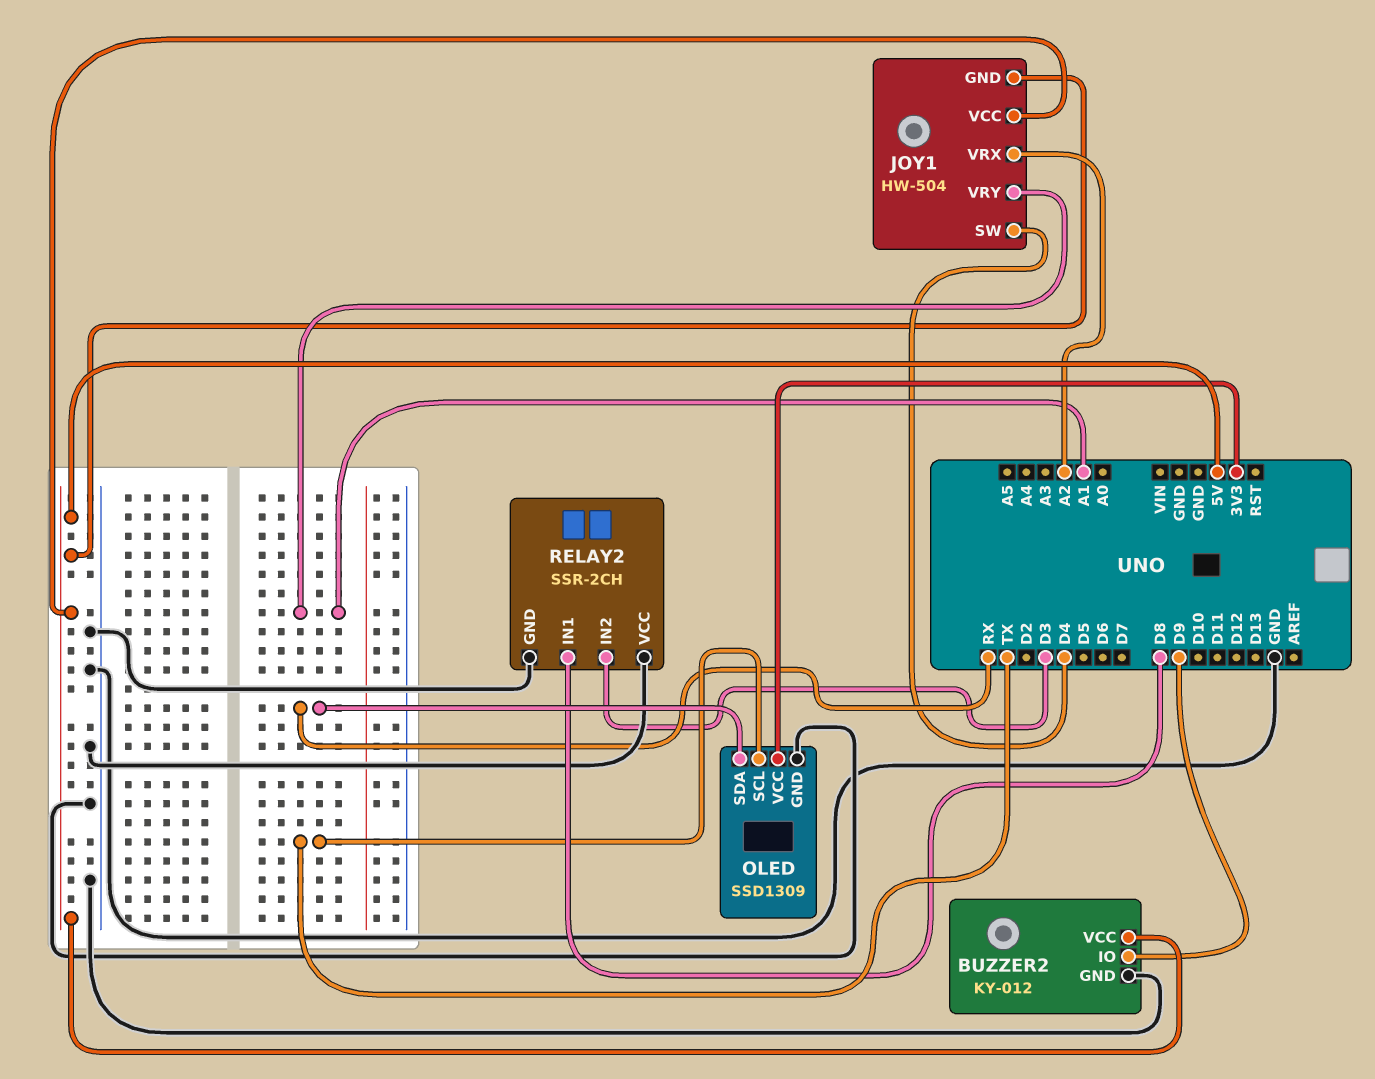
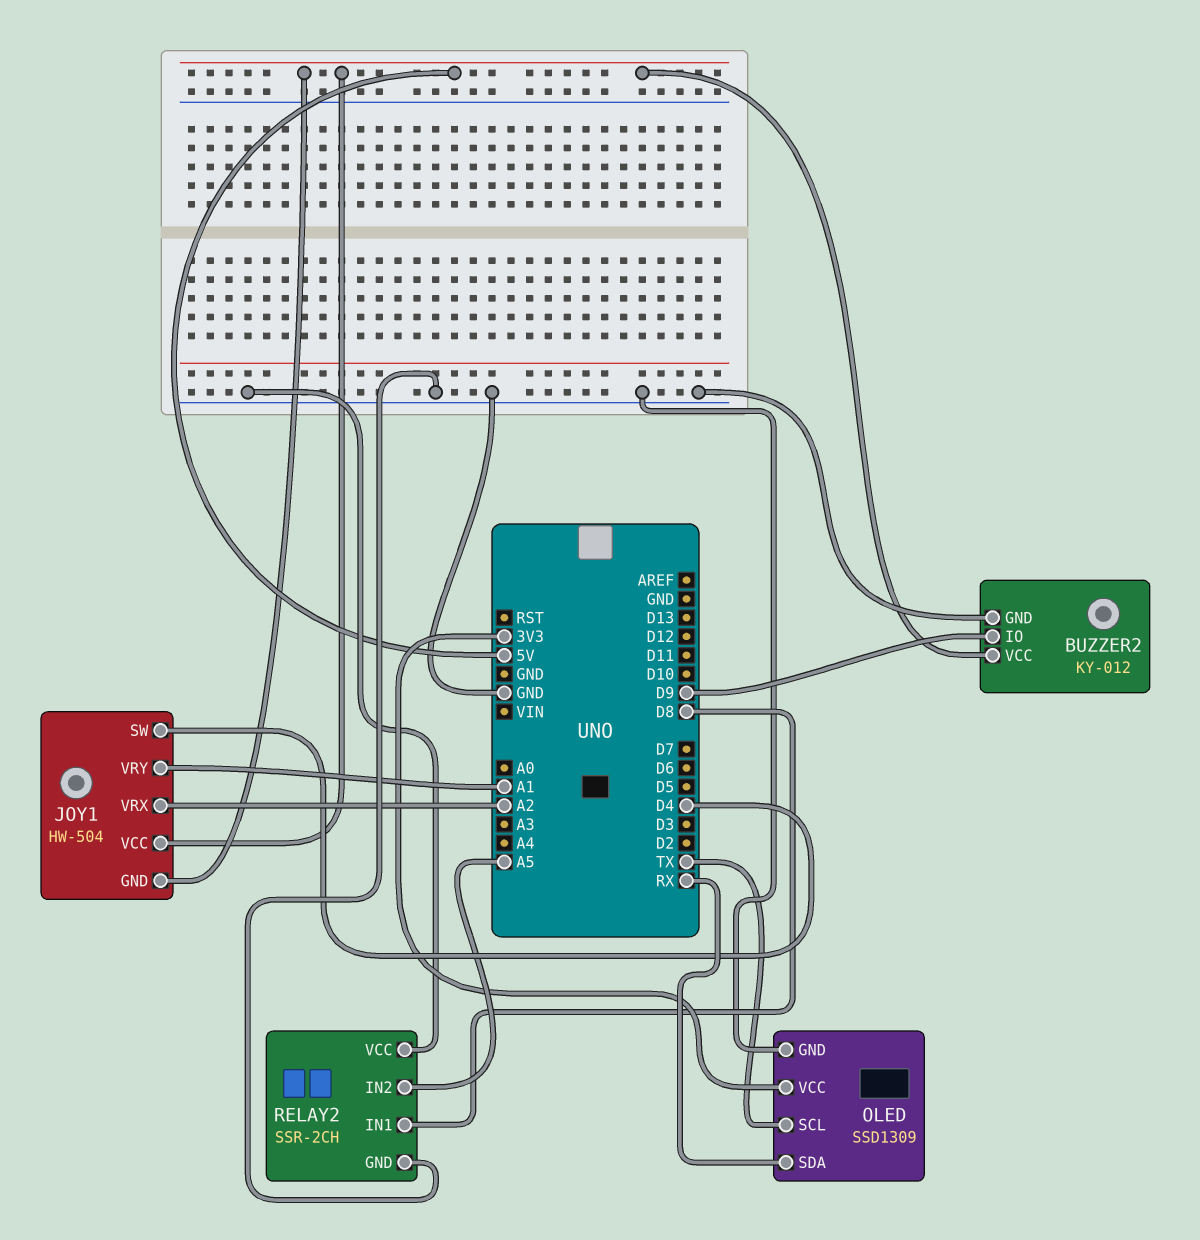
RELAY2 pin IN2: D3 -> A5

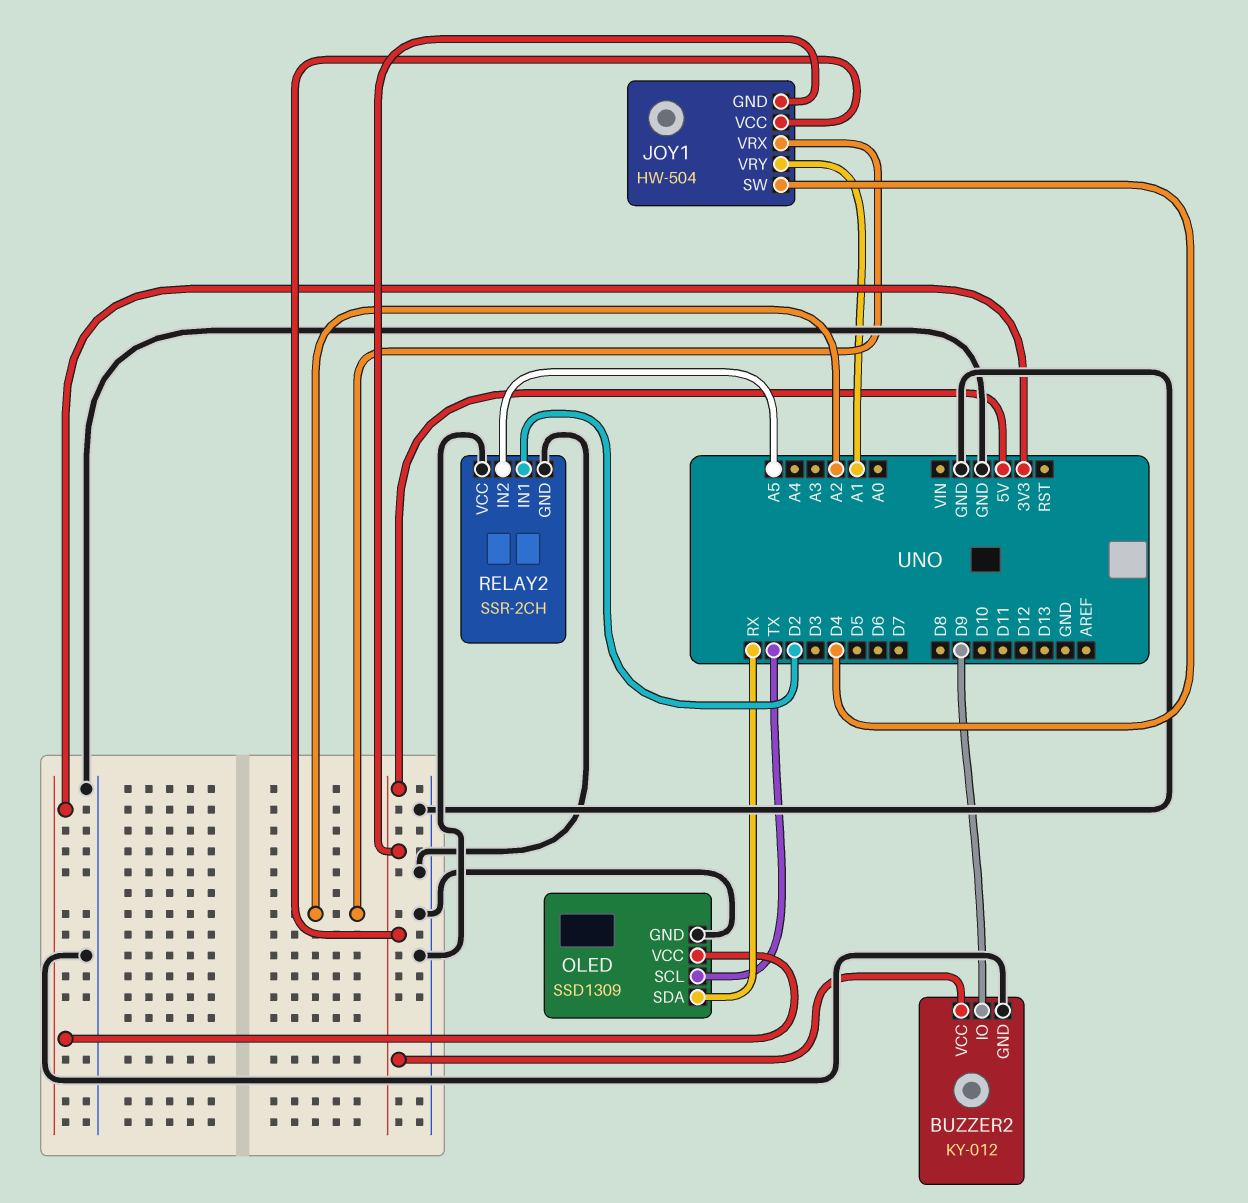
RELAY2 pin IN1: D8 -> D2

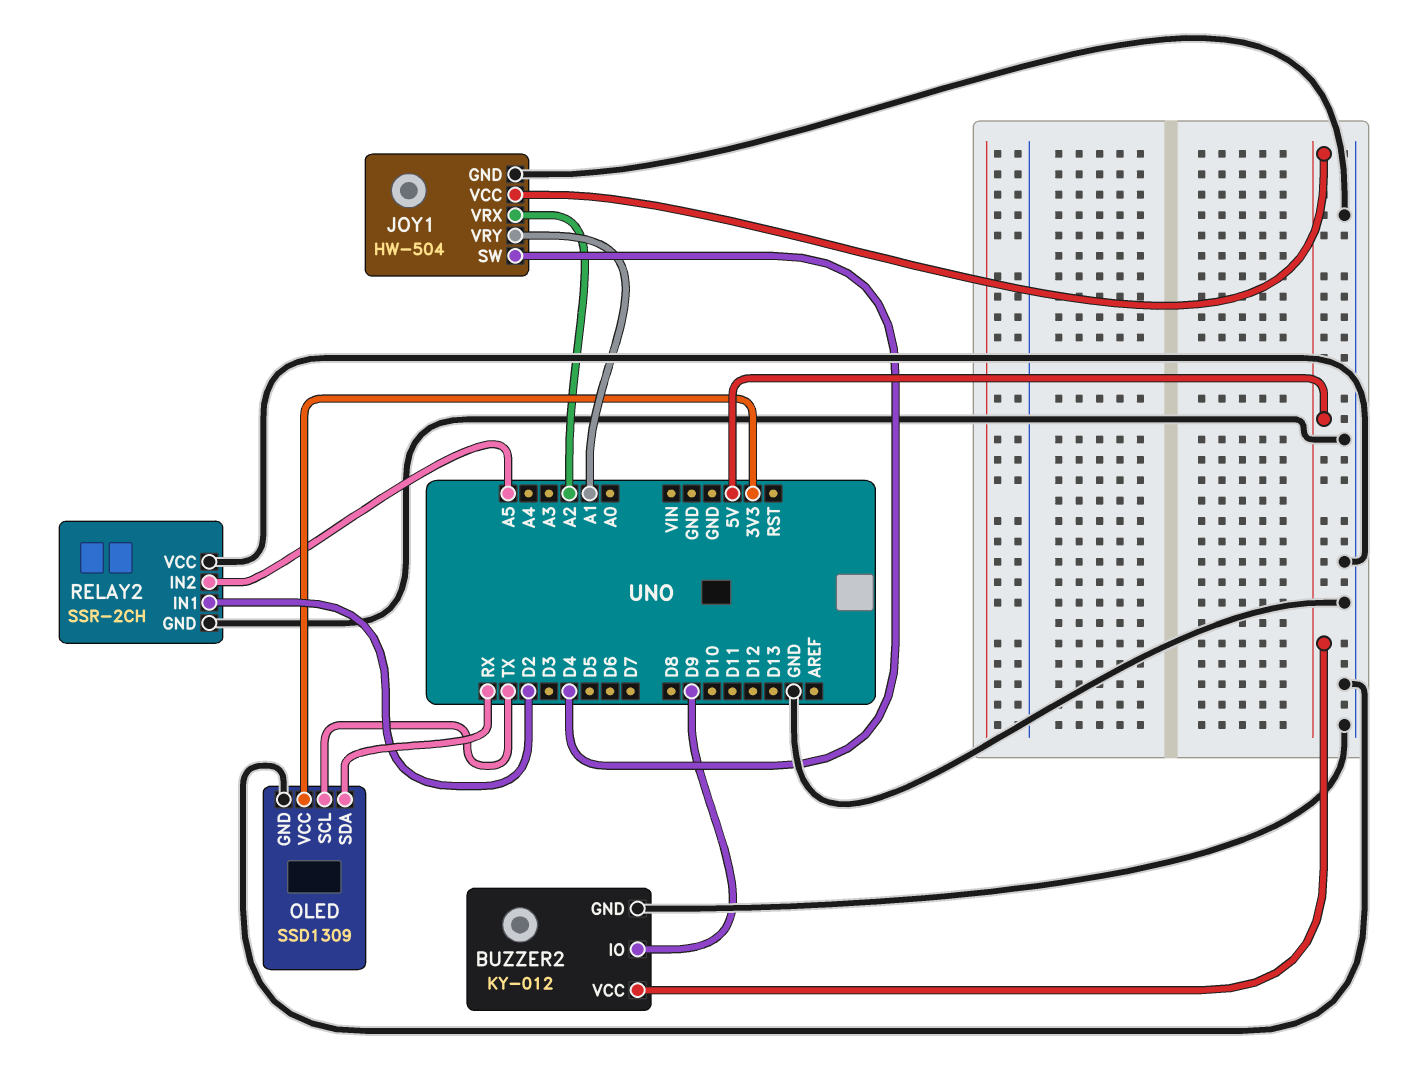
JOY1 pin GND: 5V -> GND

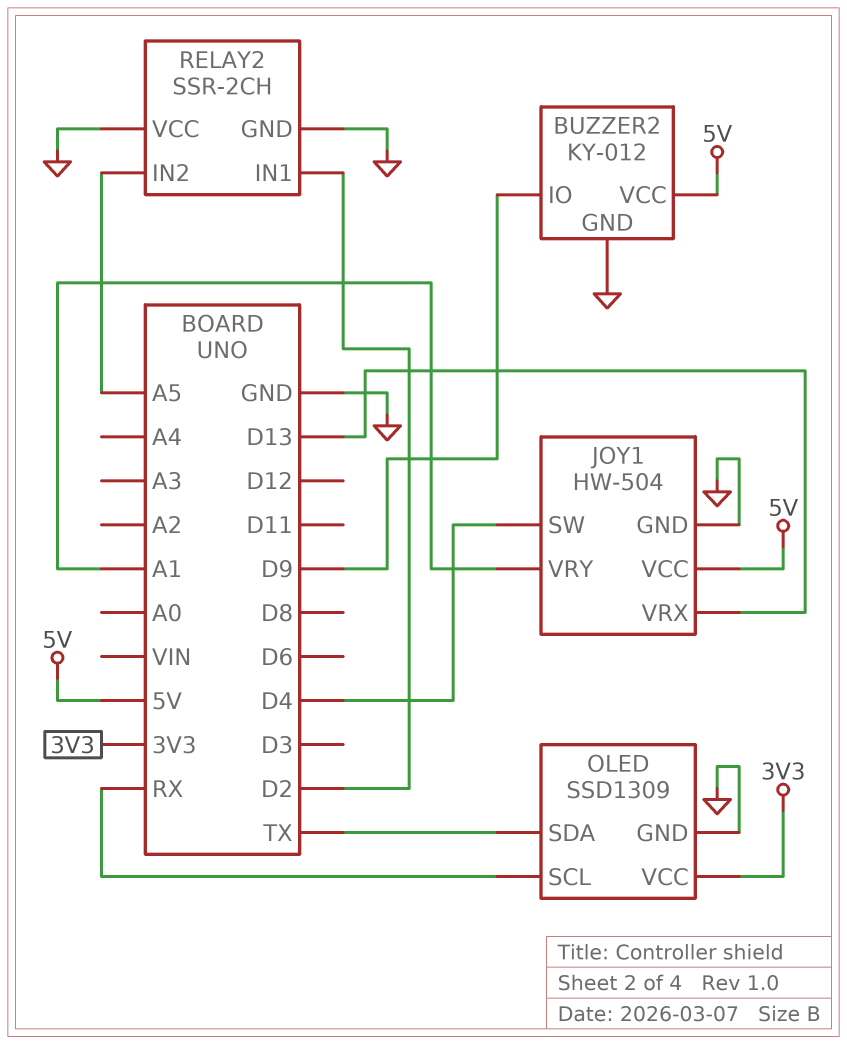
JOY1 pin VRX: A2 -> D13
OLED pin SCL: TX -> RX
OLED pin SDA: RX -> TX

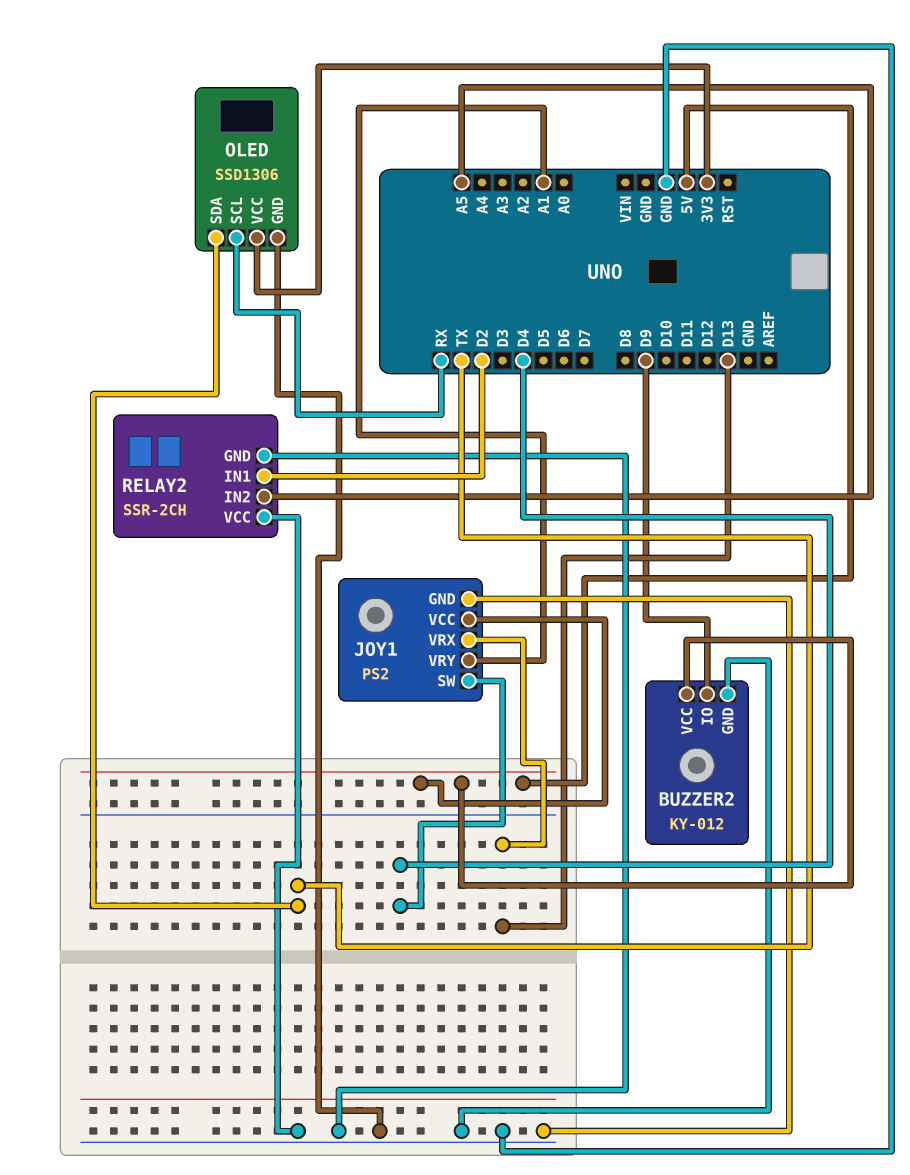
JOY1: HW-504 -> PS2
OLED: SSD1309 -> SSD1306

